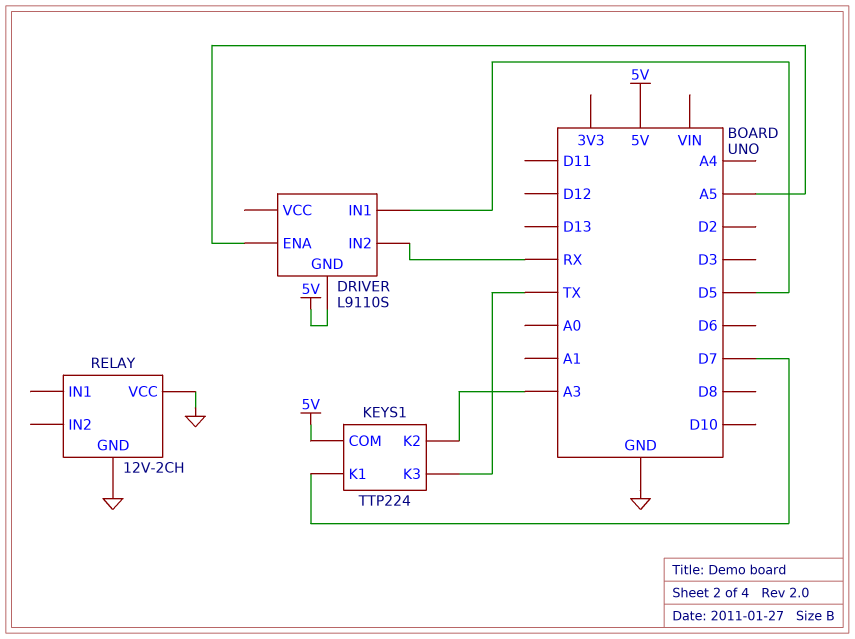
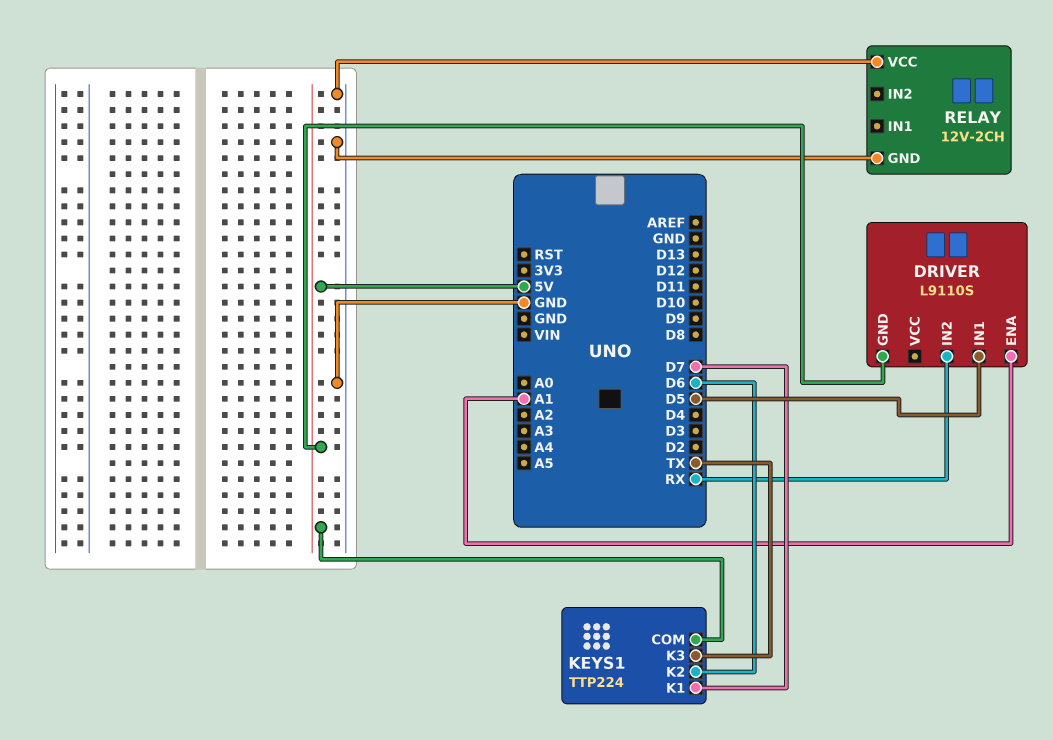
DRIVER pin ENA: A5 -> A1
KEYS1 pin K2: A3 -> D6

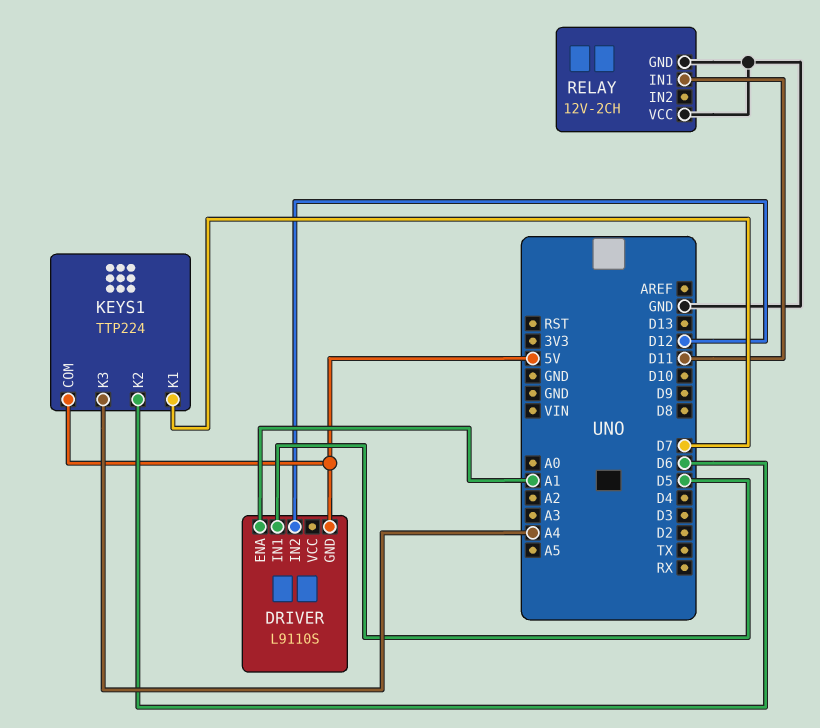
DRIVER pin IN2: RX -> D12
KEYS1 pin K3: TX -> A4
RELAY pin IN1: none -> D11

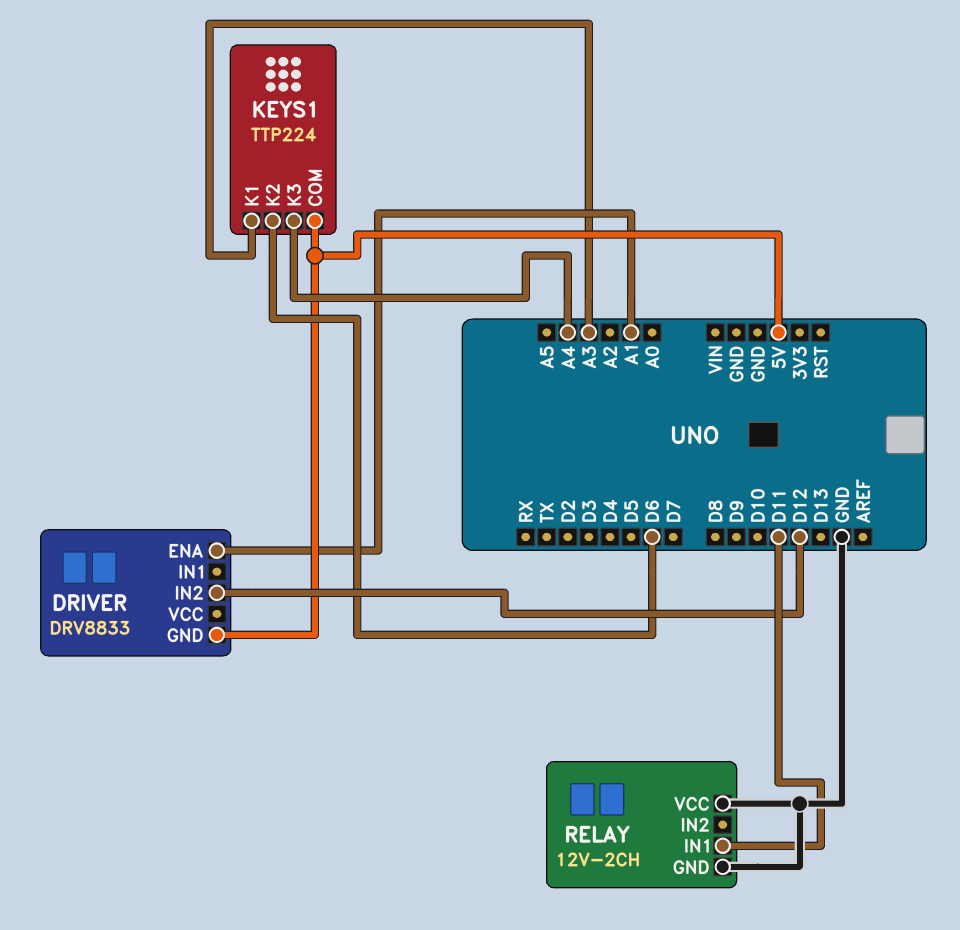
DRIVER: L9110S -> DRV8833
DRIVER pin IN1: D5 -> none
KEYS1 pin K1: D7 -> A3

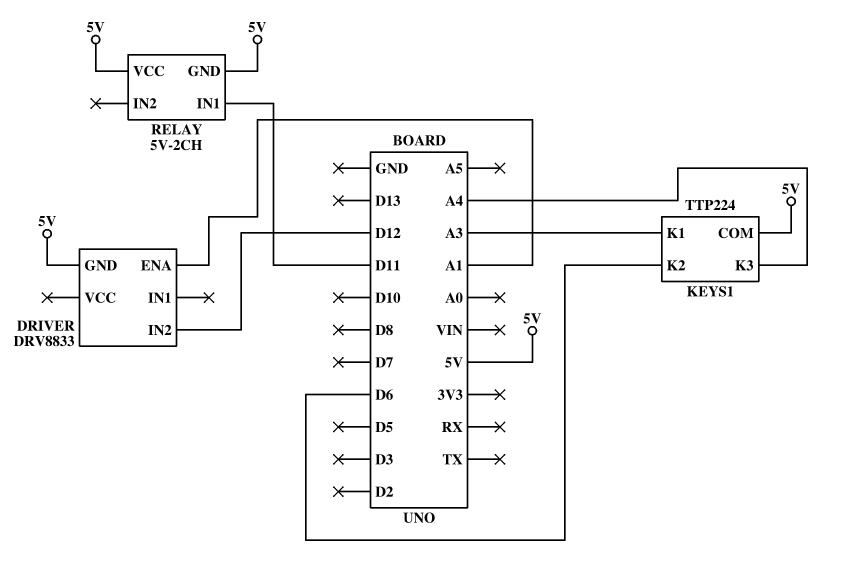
RELAY: 12V-2CH -> 5V-2CH
RELAY pin GND: GND -> 5V
RELAY pin VCC: GND -> 5V

